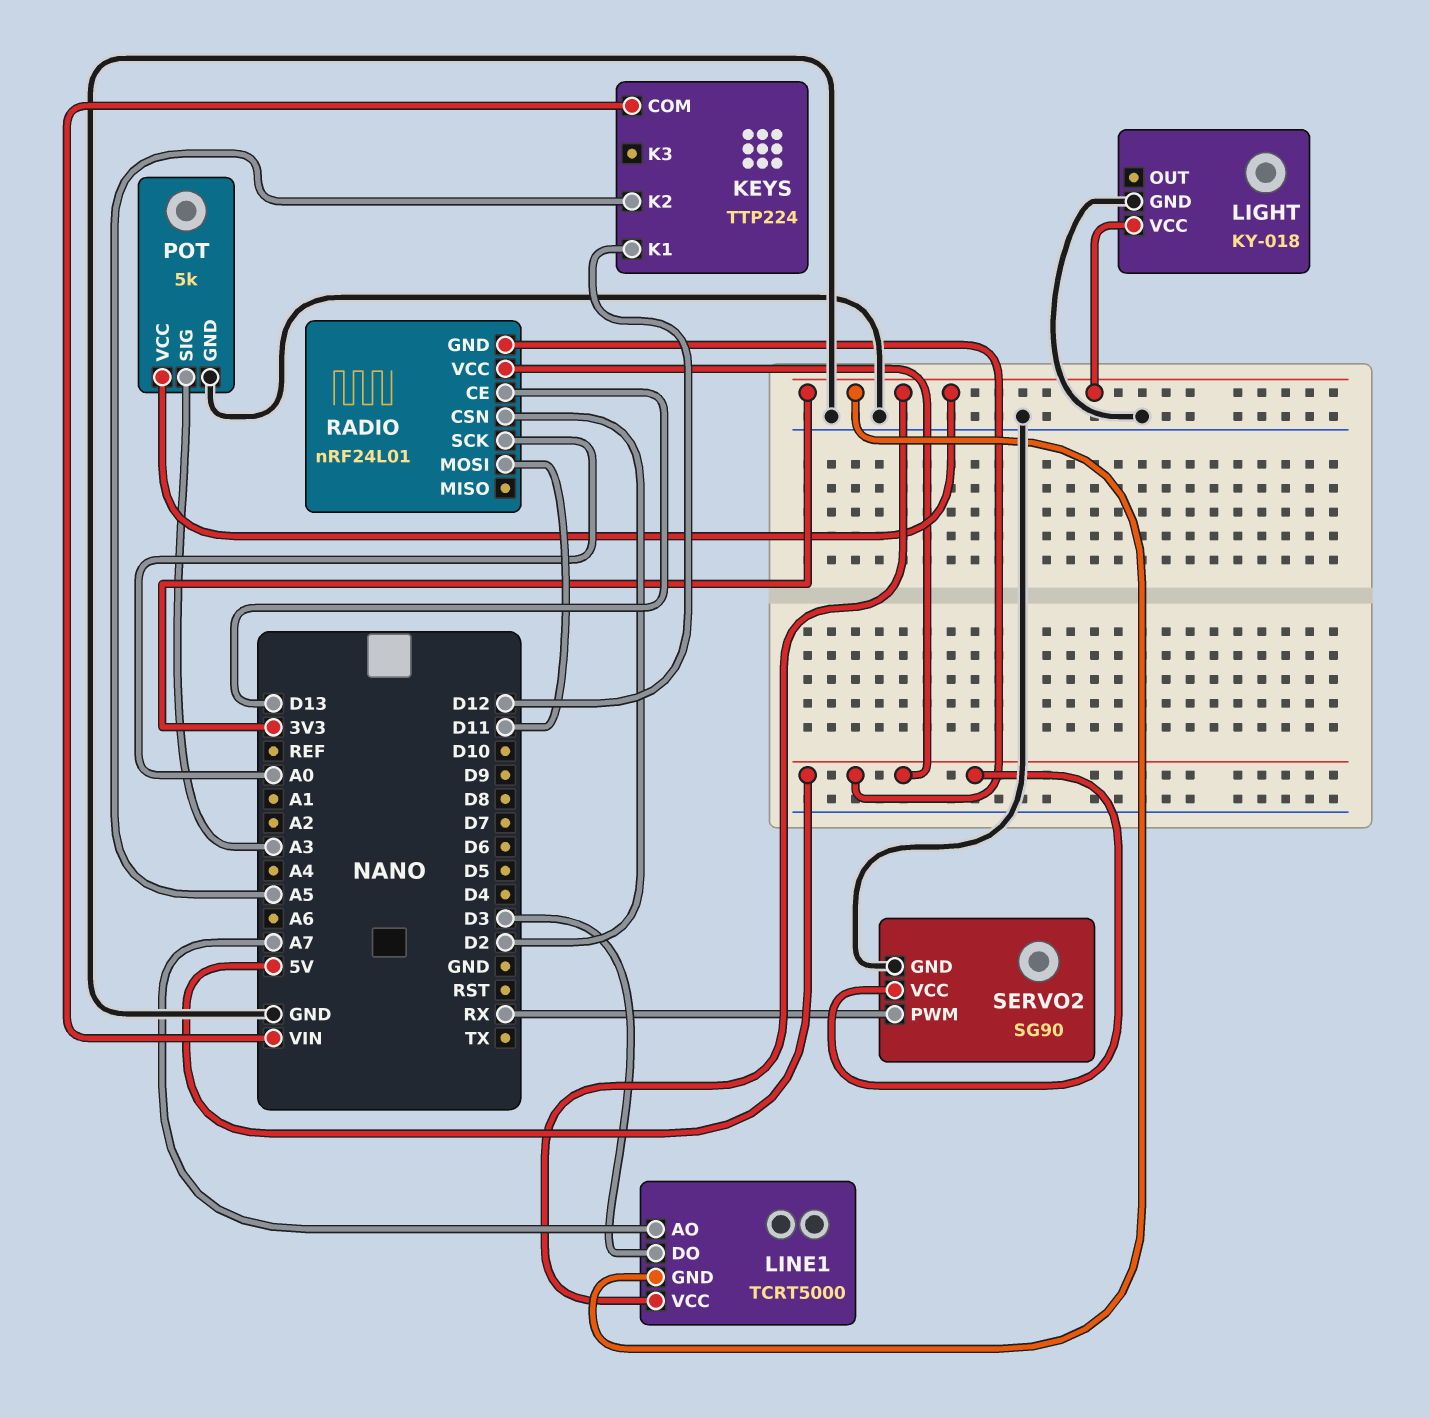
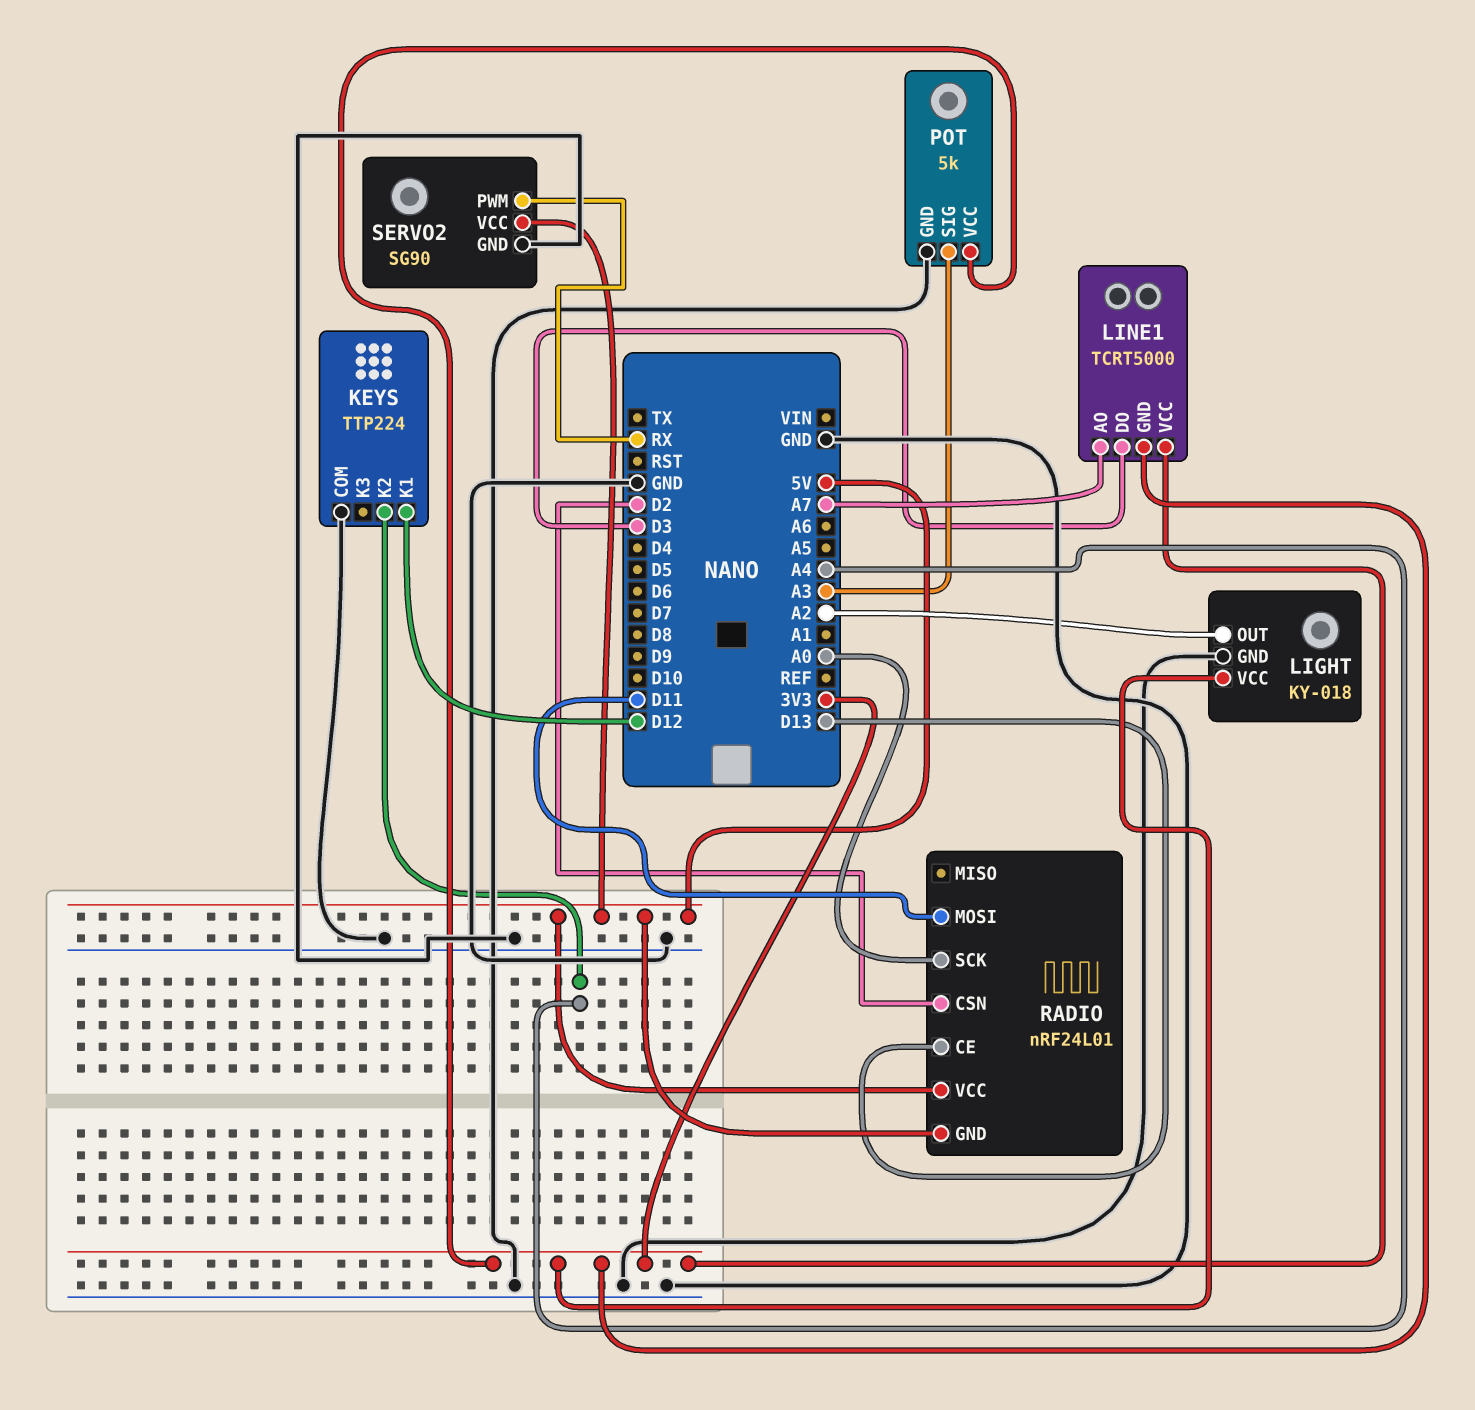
KEYS pin COM: VIN -> GND
KEYS pin K2: A5 -> A4
LIGHT pin OUT: none -> A2

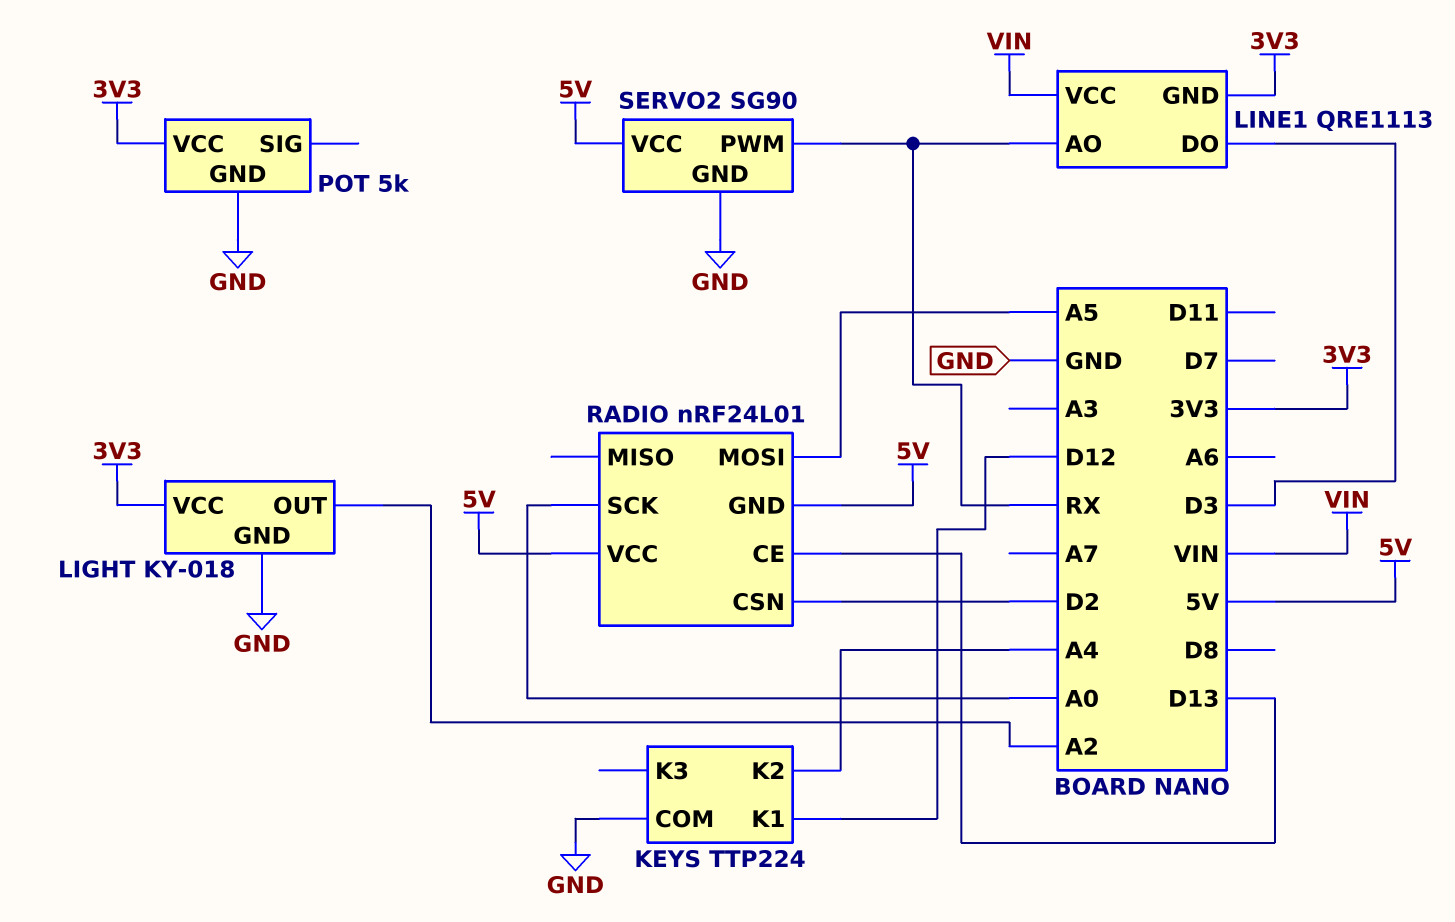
LINE1: TCRT5000 -> QRE1113
LINE1 pin AO: A7 -> RX
LINE1 pin VCC: 3V3 -> VIN
POT pin SIG: A3 -> none
RADIO pin MOSI: D11 -> A5

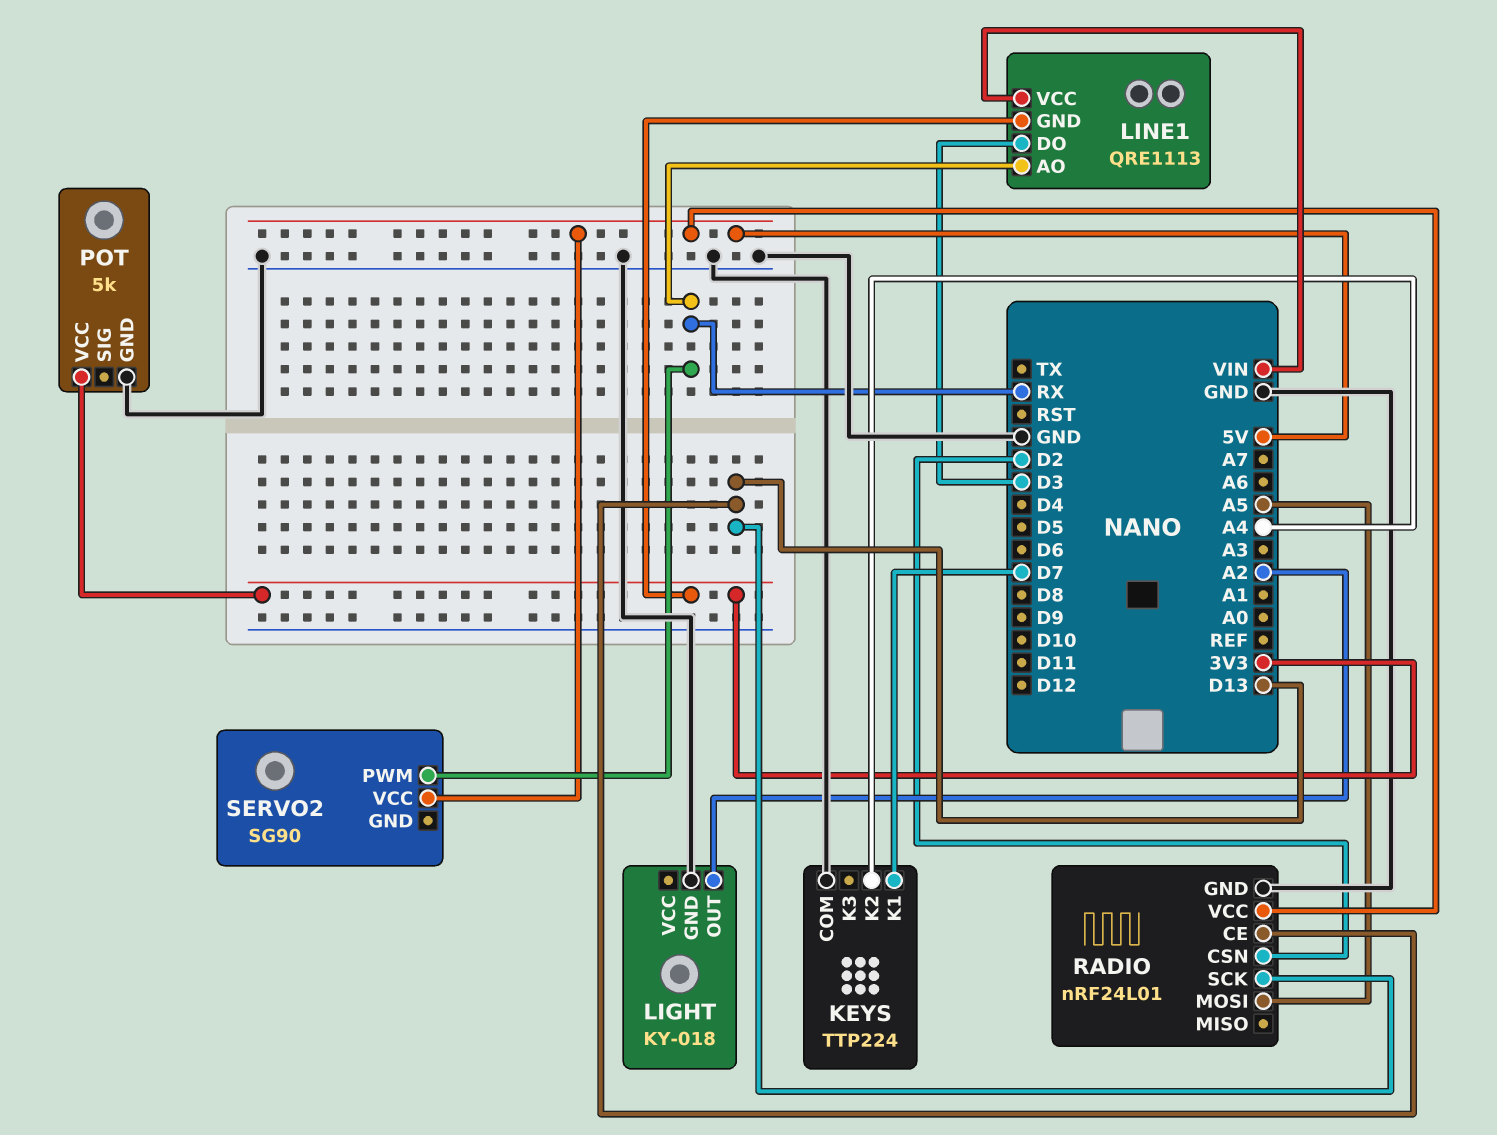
KEYS pin K1: D12 -> D7
LIGHT pin VCC: 3V3 -> none
RADIO pin GND: 5V -> GND
RADIO pin SCK: A0 -> D13
SERVO2 pin GND: GND -> none

